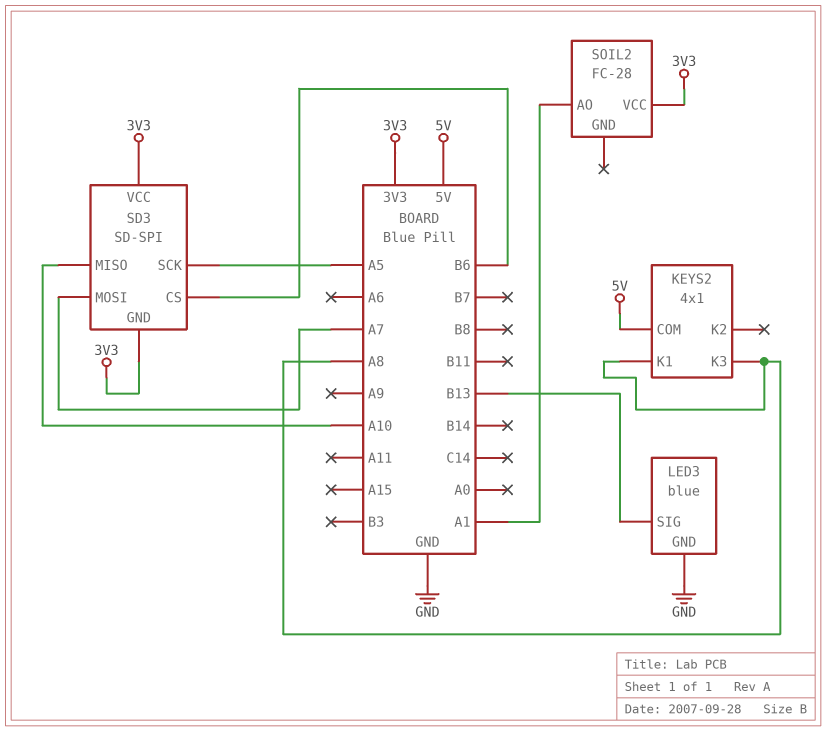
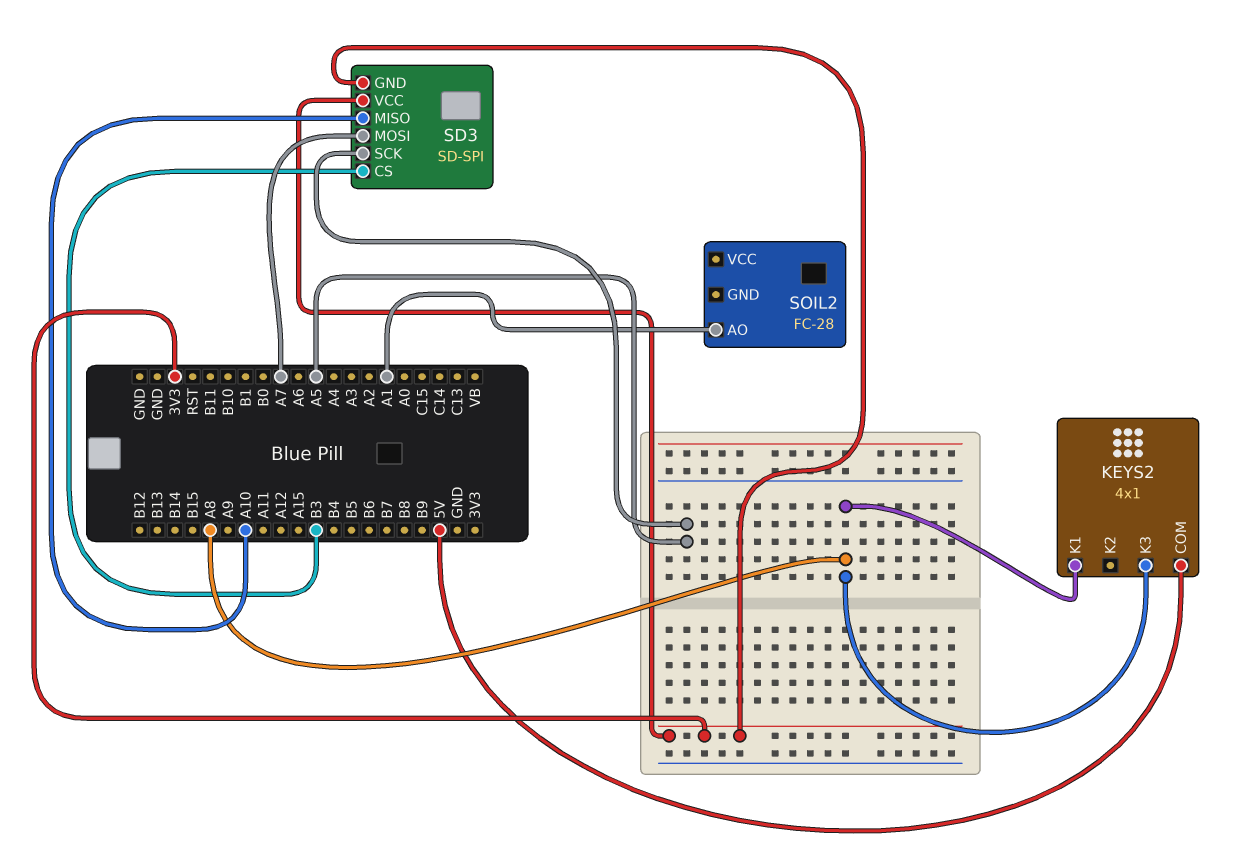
LED3: blue -> none
LED3 pin GND: GND -> none
LED3 pin SIG: B13 -> none
SD3 pin CS: B6 -> B3
SOIL2 pin VCC: 3V3 -> none

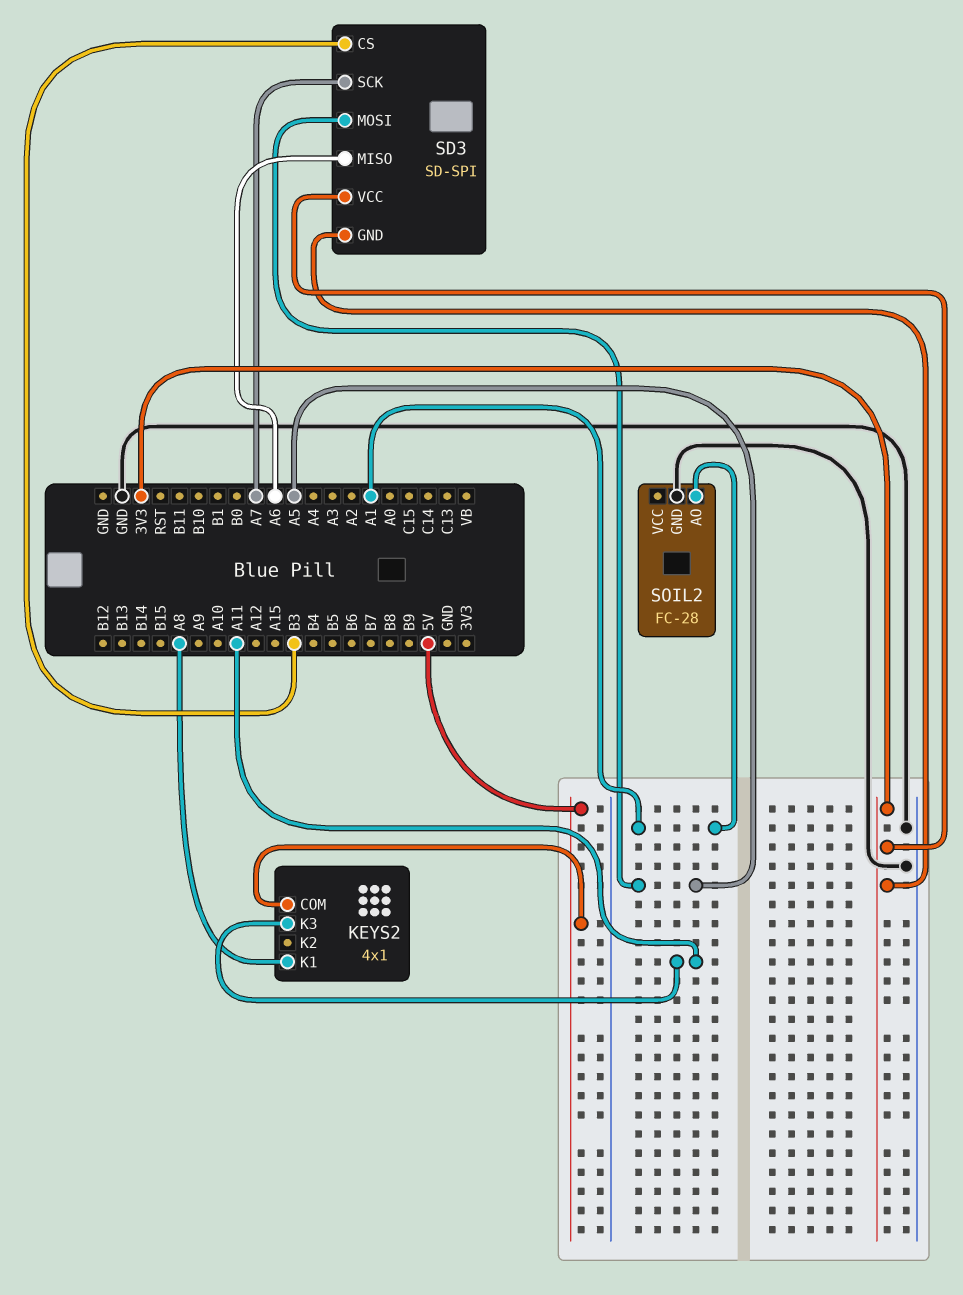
KEYS2 pin K3: A8 -> A11
SD3 pin MISO: A10 -> A6
SD3 pin MOSI: A7 -> A5
SD3 pin SCK: A5 -> A7
SOIL2 pin GND: none -> GND

